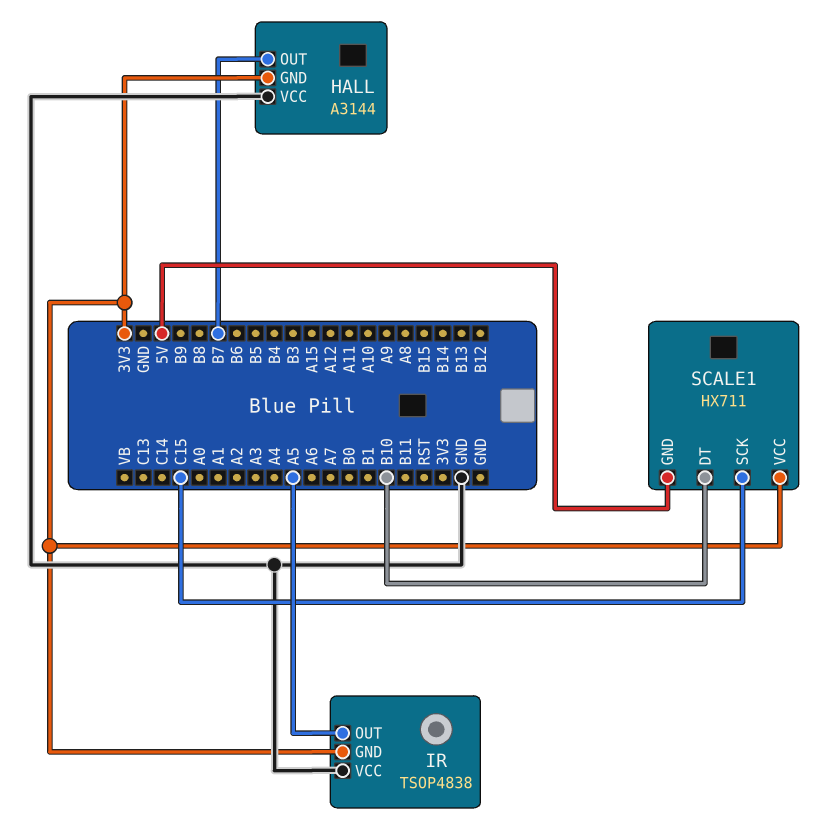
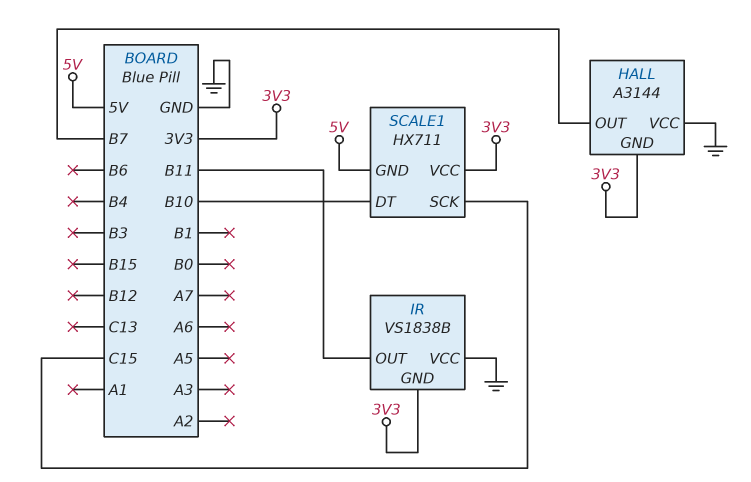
IR: TSOP4838 -> VS1838B
IR pin OUT: A5 -> B11

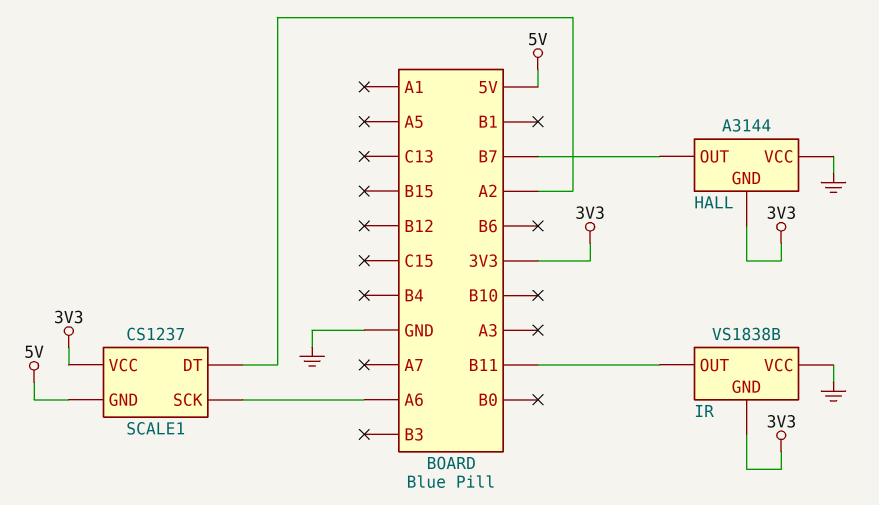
SCALE1: HX711 -> CS1237
SCALE1 pin DT: B10 -> A2
SCALE1 pin SCK: C15 -> A6

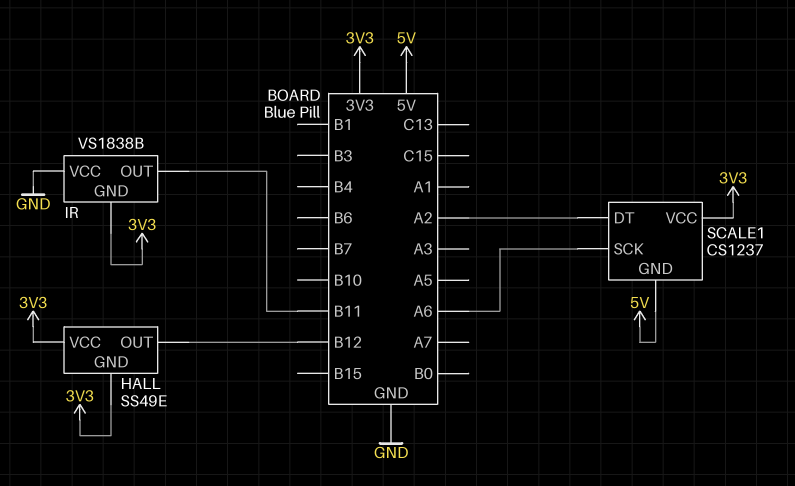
HALL: A3144 -> SS49E
HALL pin OUT: B7 -> B12
HALL pin VCC: GND -> 3V3

